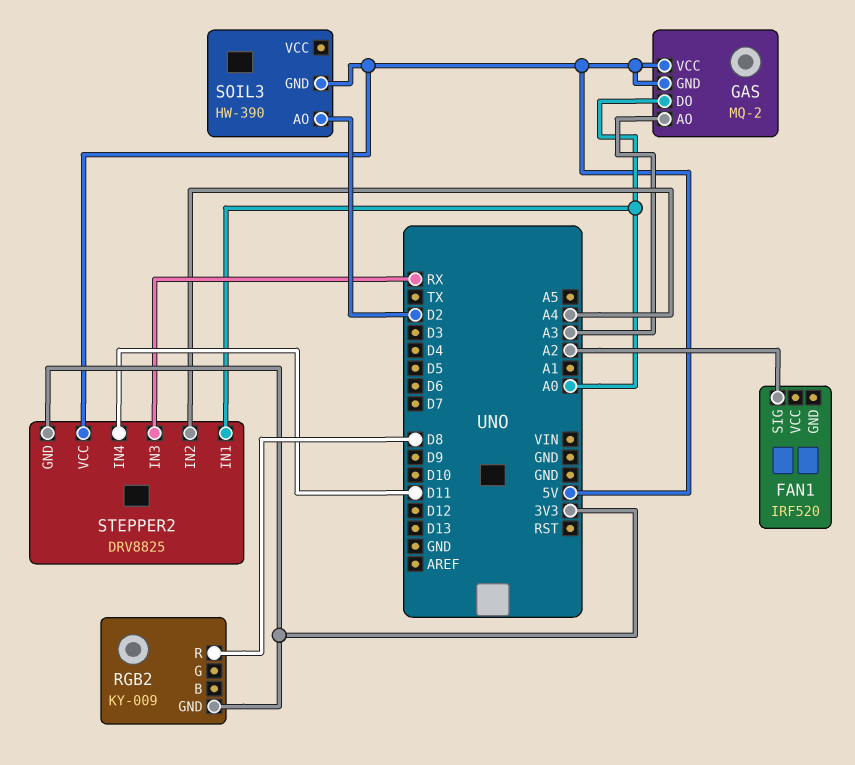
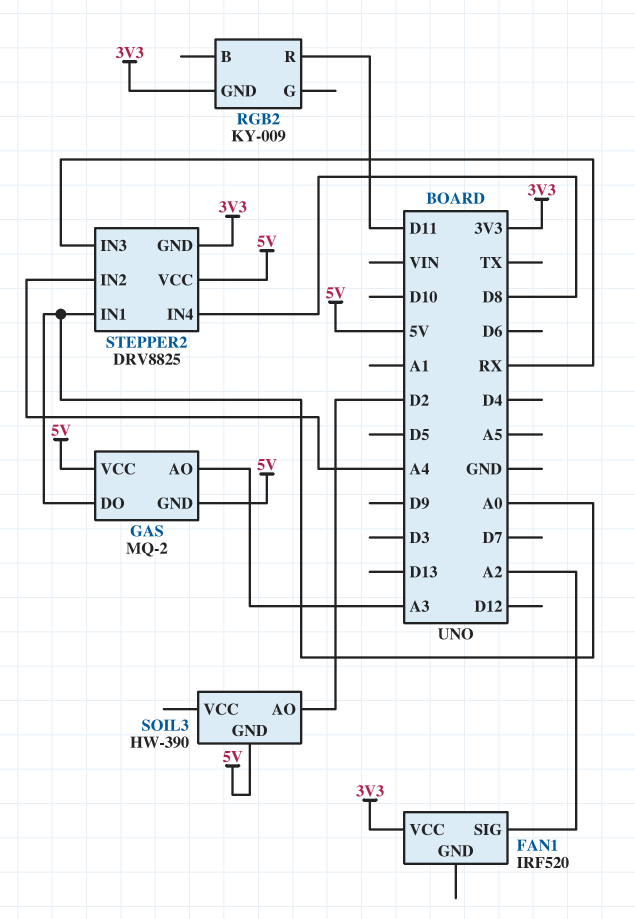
FAN1 pin VCC: none -> 3V3
RGB2 pin R: D8 -> D11
STEPPER2 pin IN4: D11 -> D8

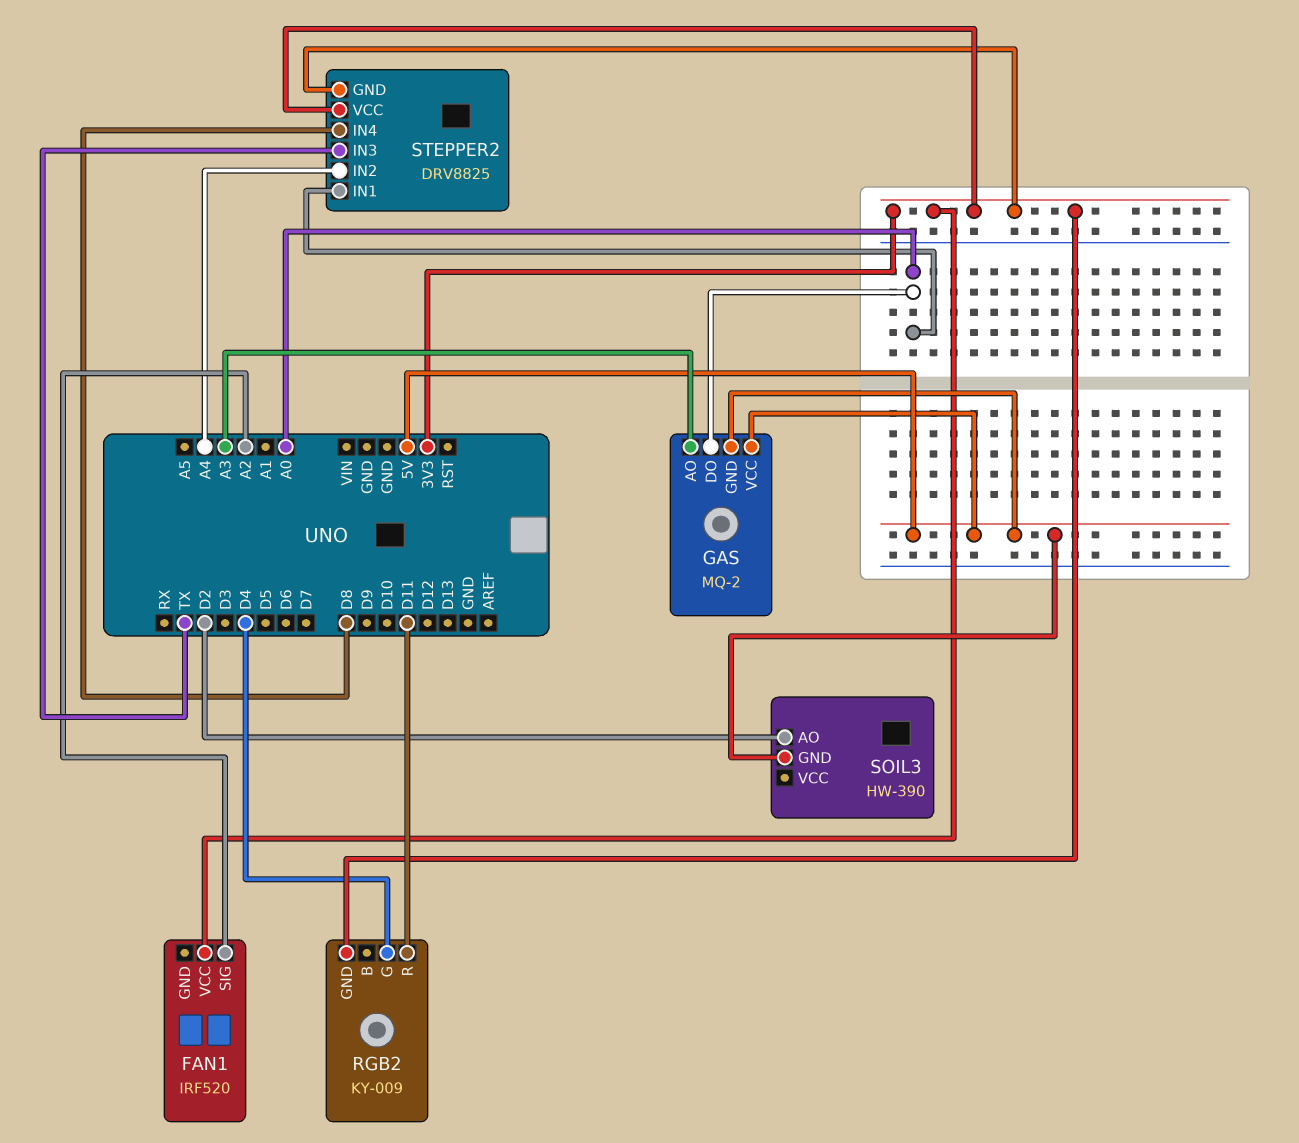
RGB2 pin G: none -> D4
STEPPER2 pin IN3: RX -> TX
STEPPER2 pin VCC: 5V -> 3V3

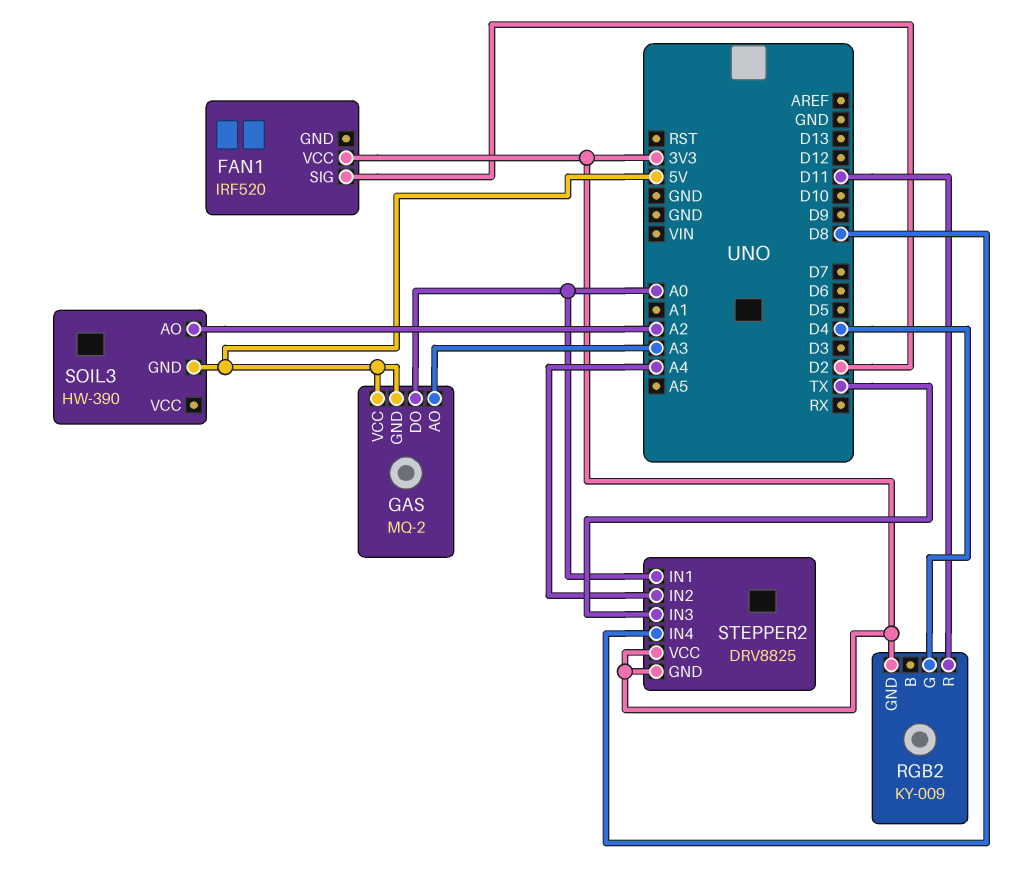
FAN1 pin SIG: A2 -> D2
SOIL3 pin AO: D2 -> A2

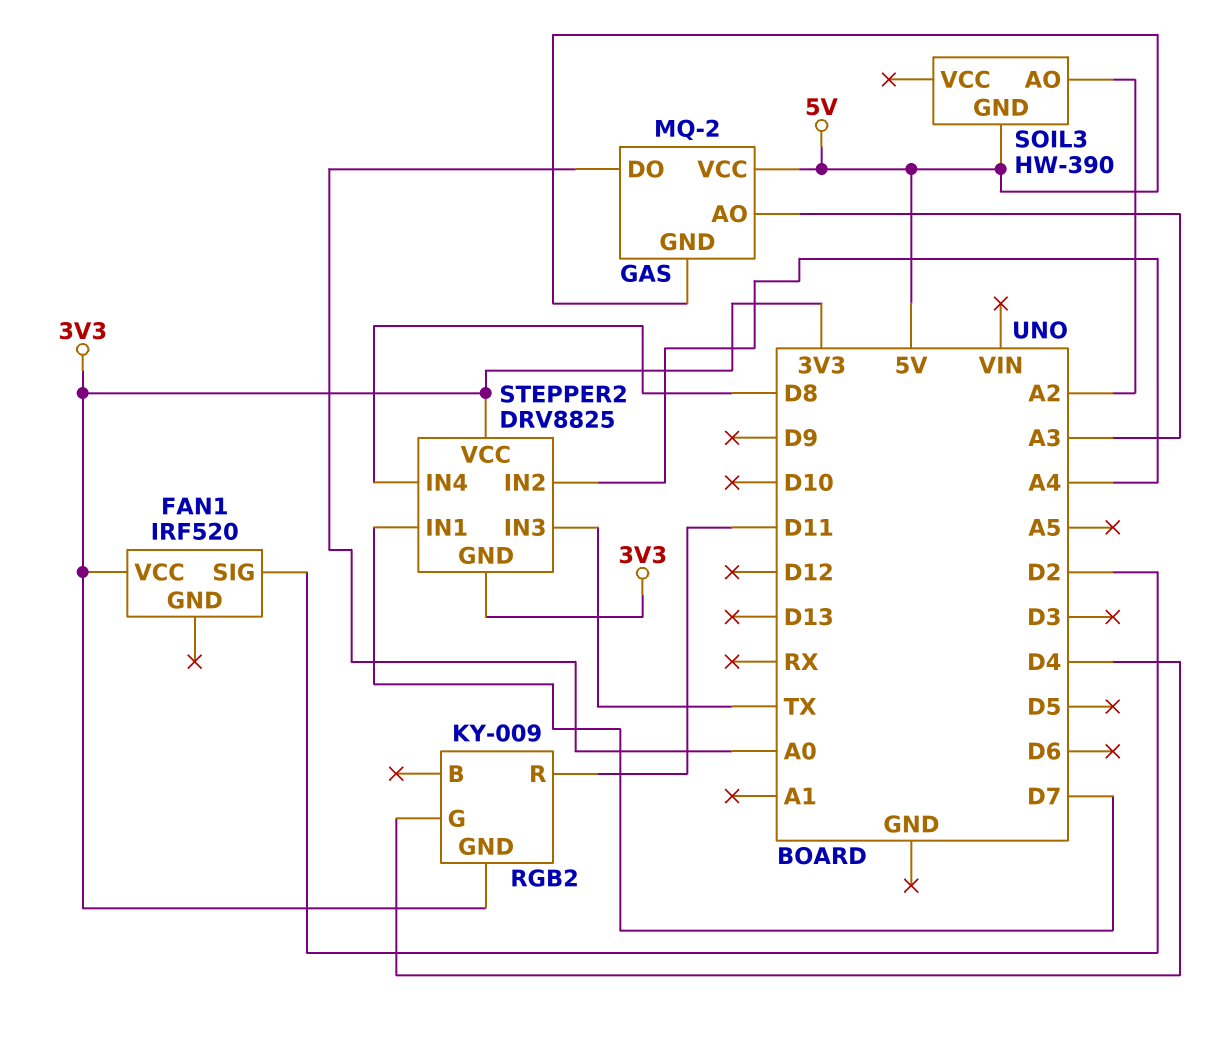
STEPPER2 pin IN1: A0 -> D7

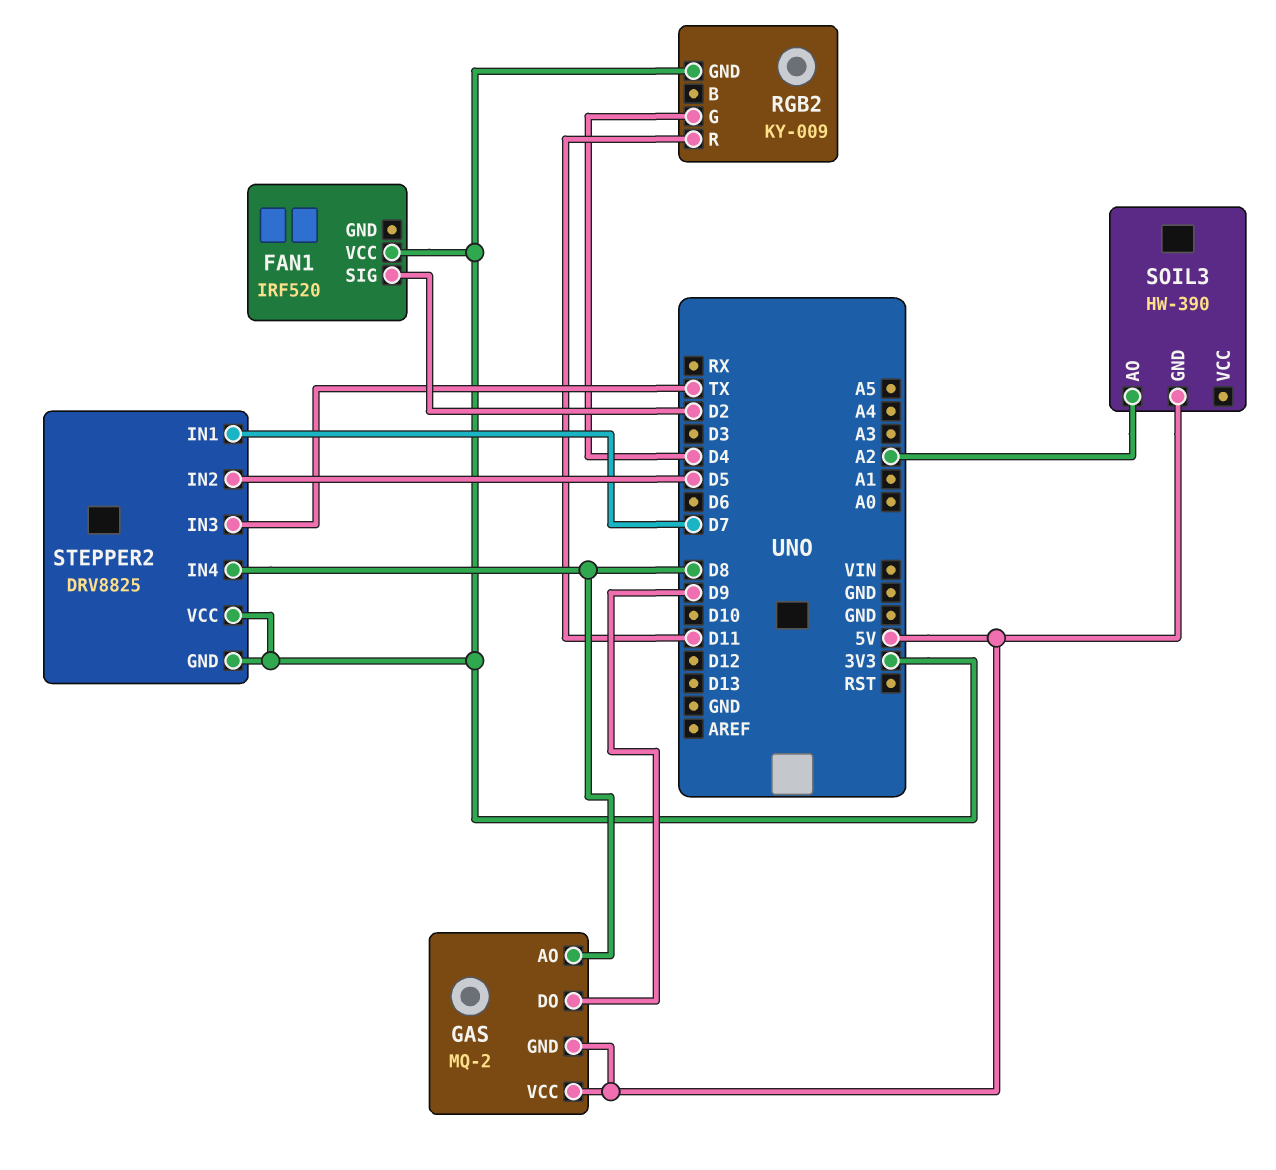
GAS pin AO: A3 -> D8
GAS pin DO: A0 -> D9
STEPPER2 pin IN2: A4 -> D5

